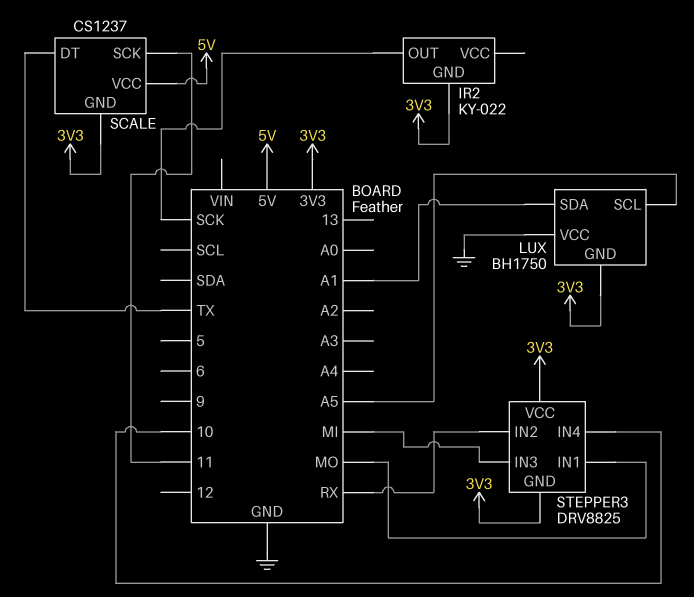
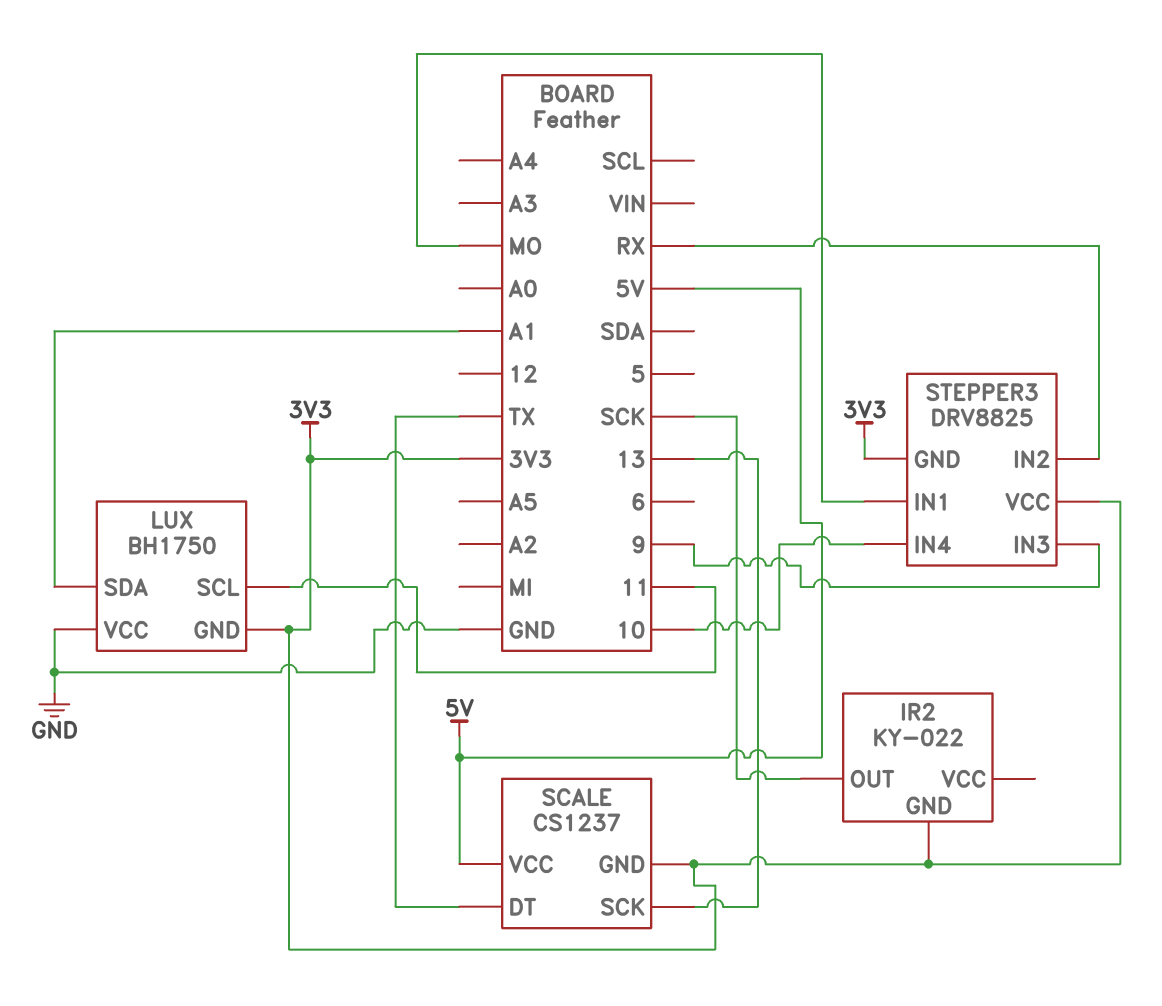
LUX pin SCL: A5 -> 11
SCALE pin SCK: 11 -> 13
STEPPER3 pin IN3: MI -> 9

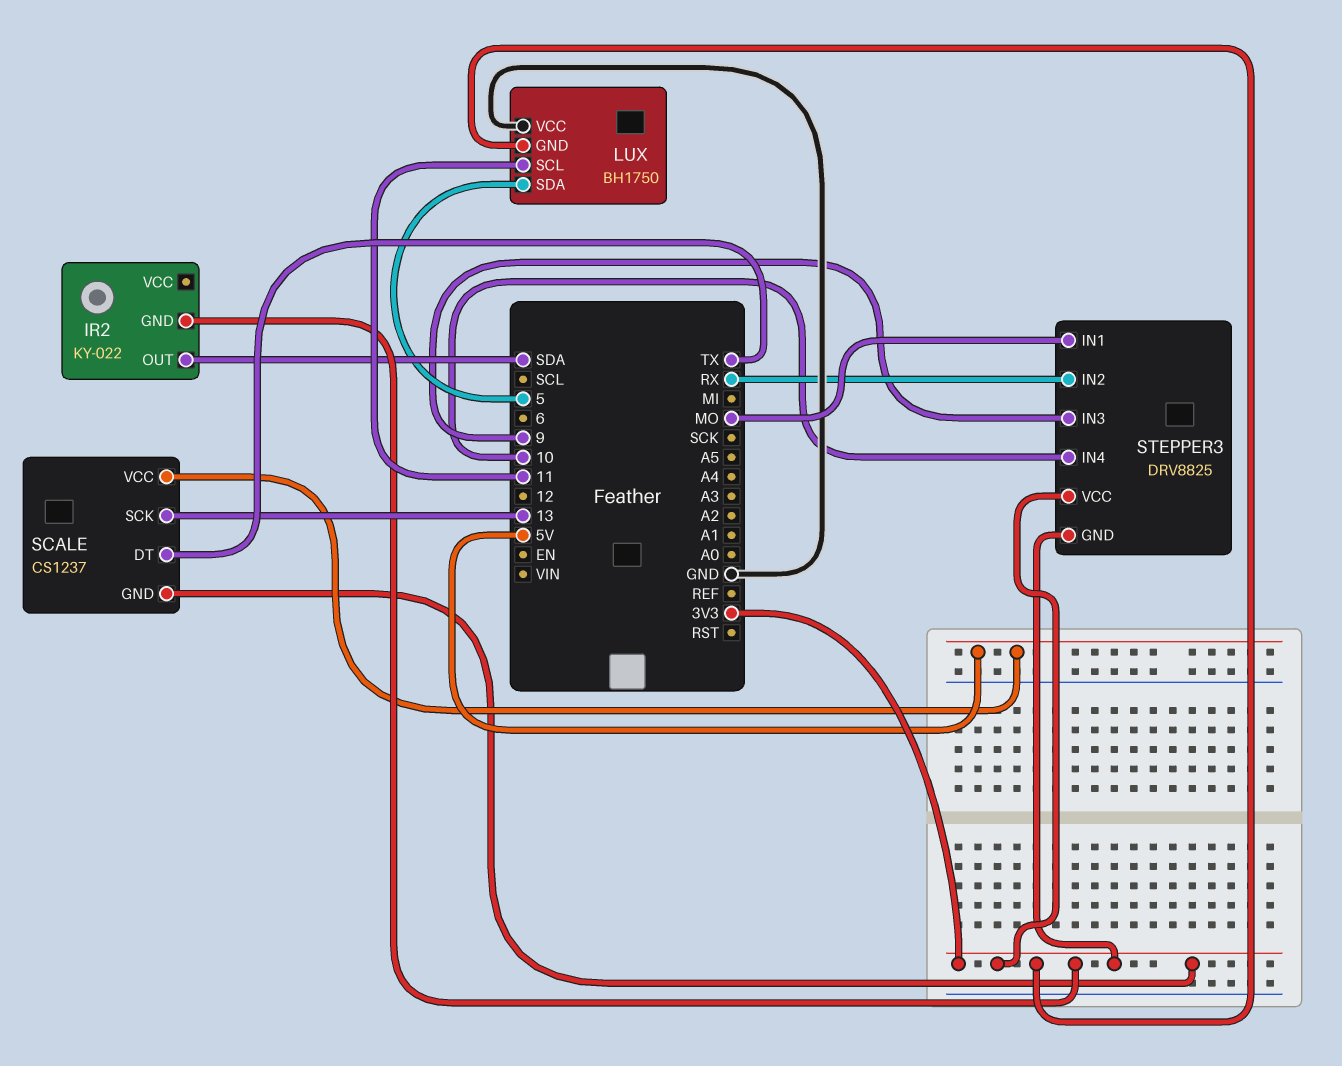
IR2 pin OUT: SCK -> SDA
LUX pin SDA: A1 -> 5

